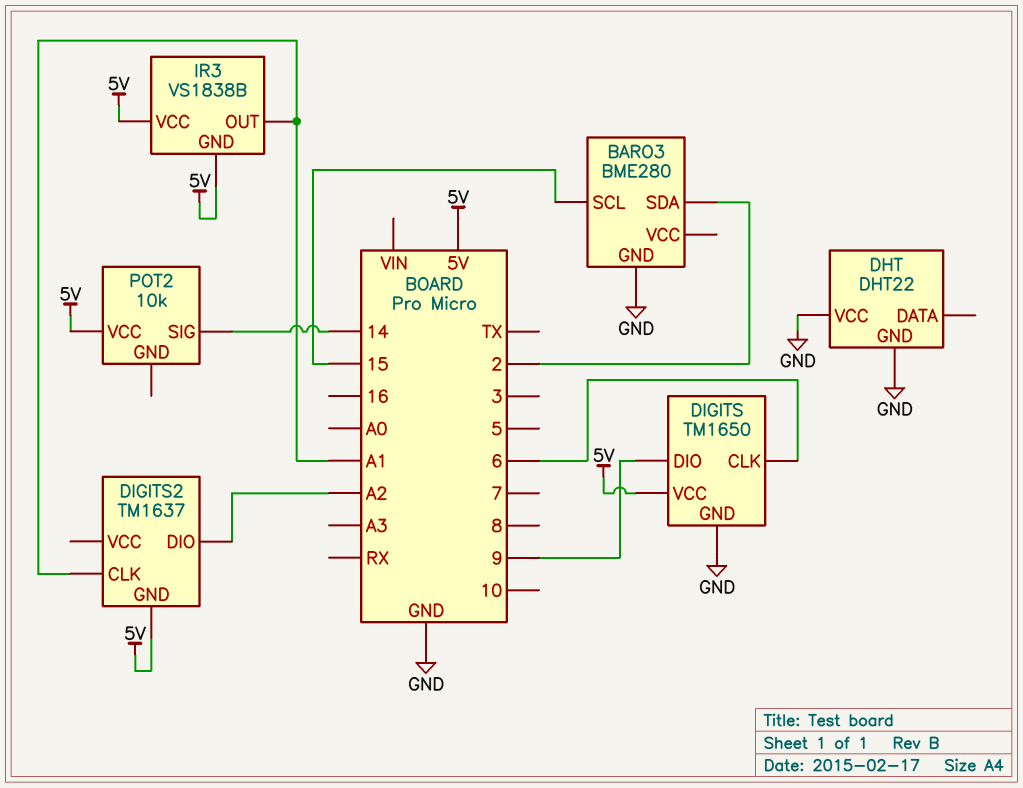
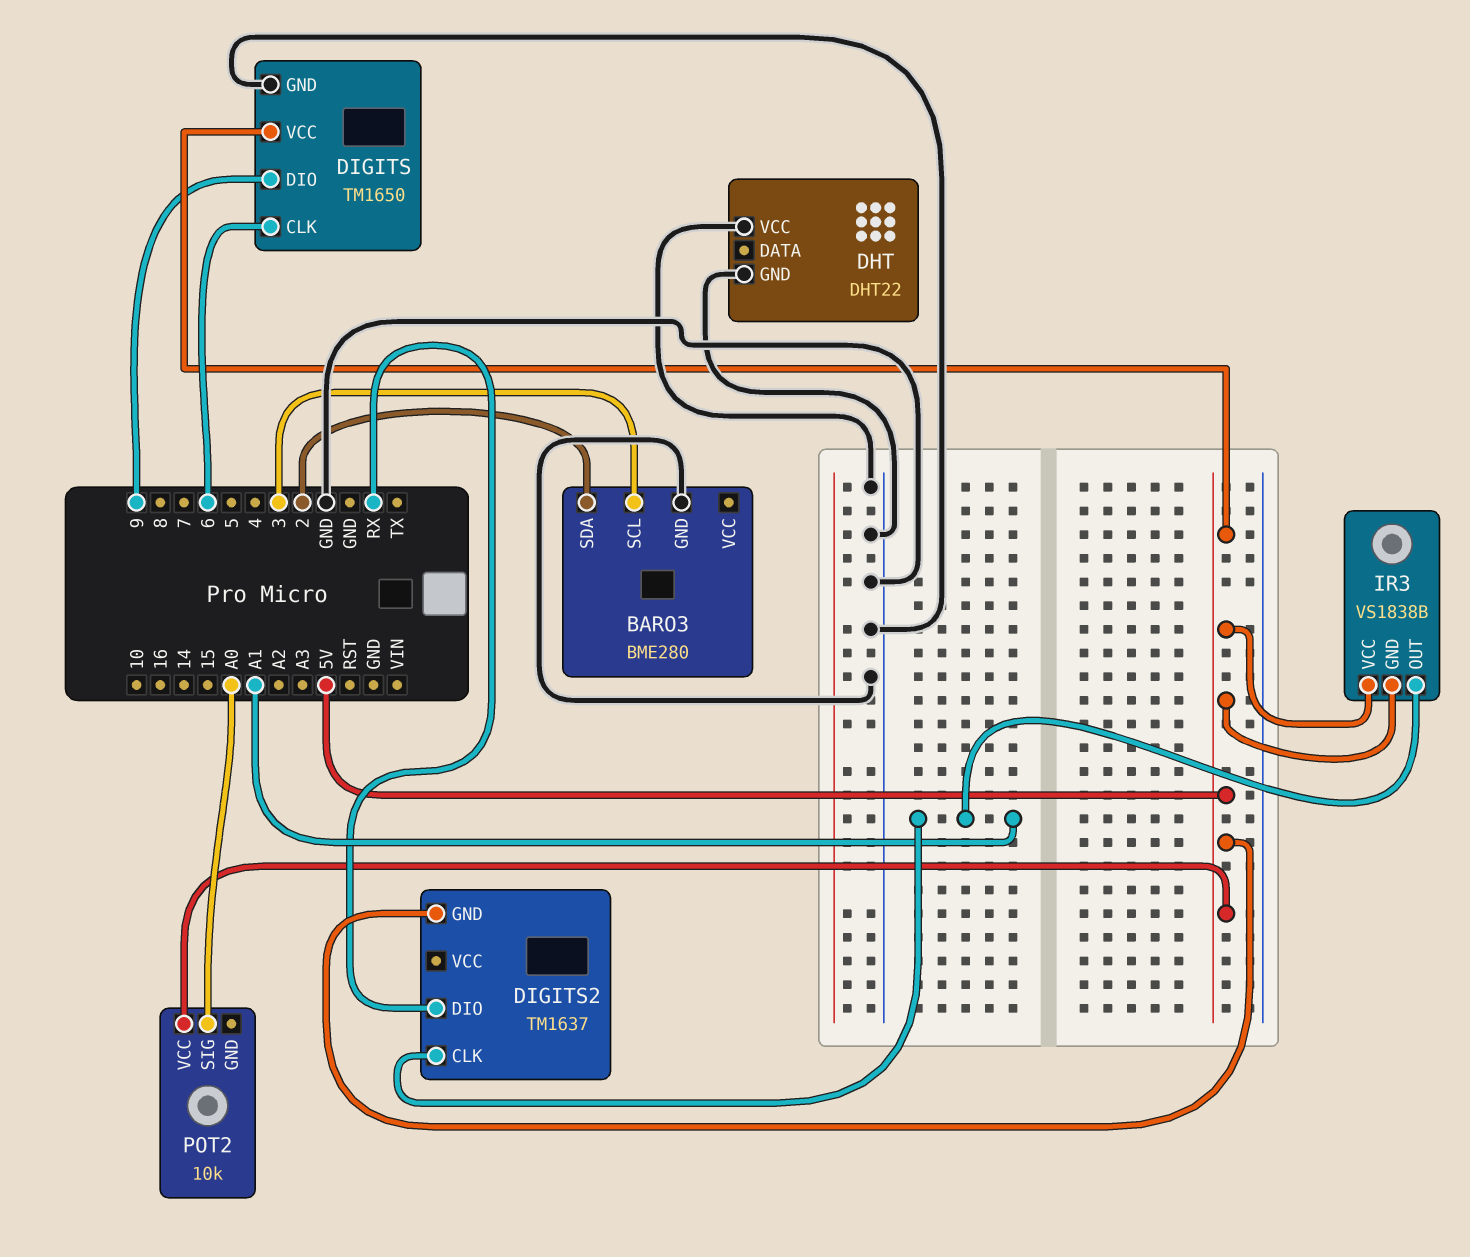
BARO3 pin SCL: 15 -> 3
DIGITS2 pin DIO: A2 -> RX
POT2 pin SIG: 14 -> A0

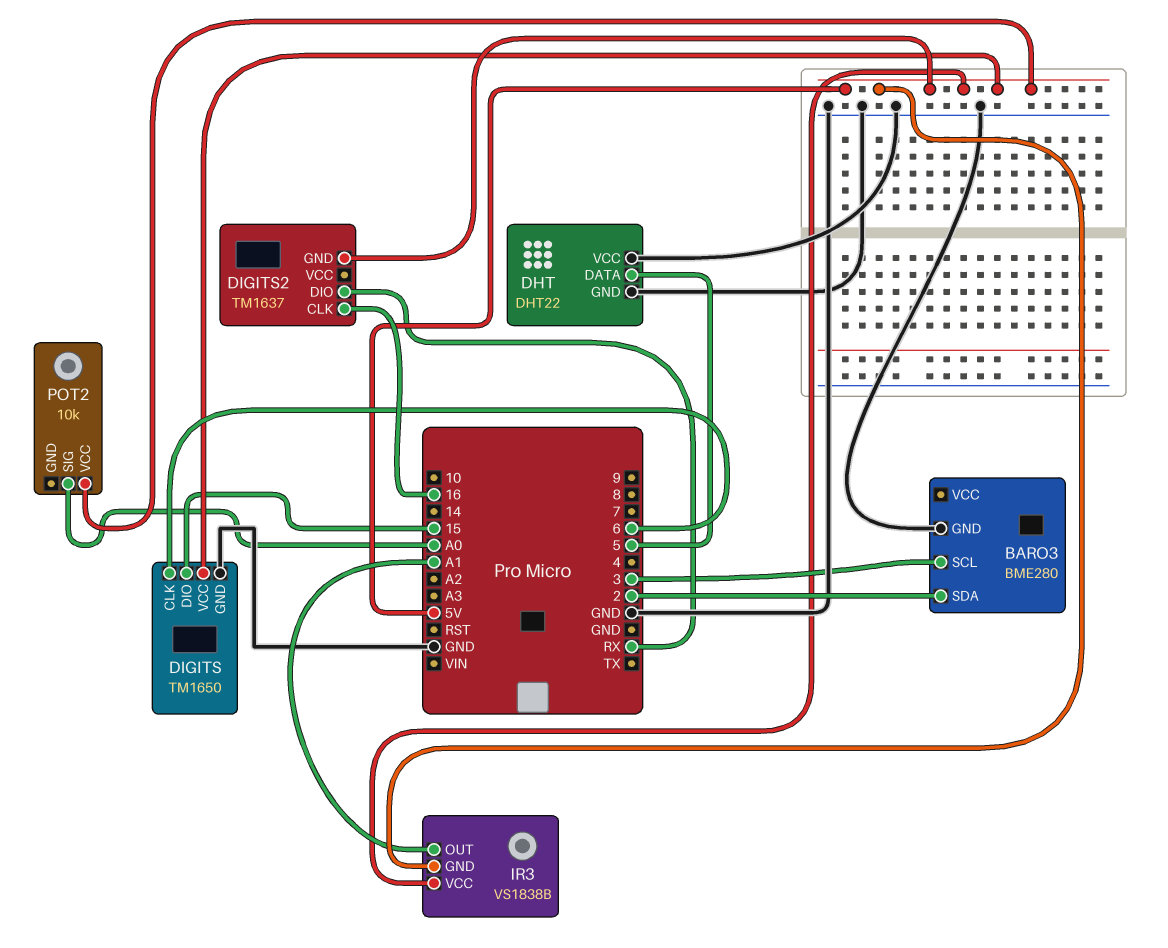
DHT pin DATA: none -> 5
DIGITS pin DIO: 9 -> 15
DIGITS2 pin CLK: A1 -> 16

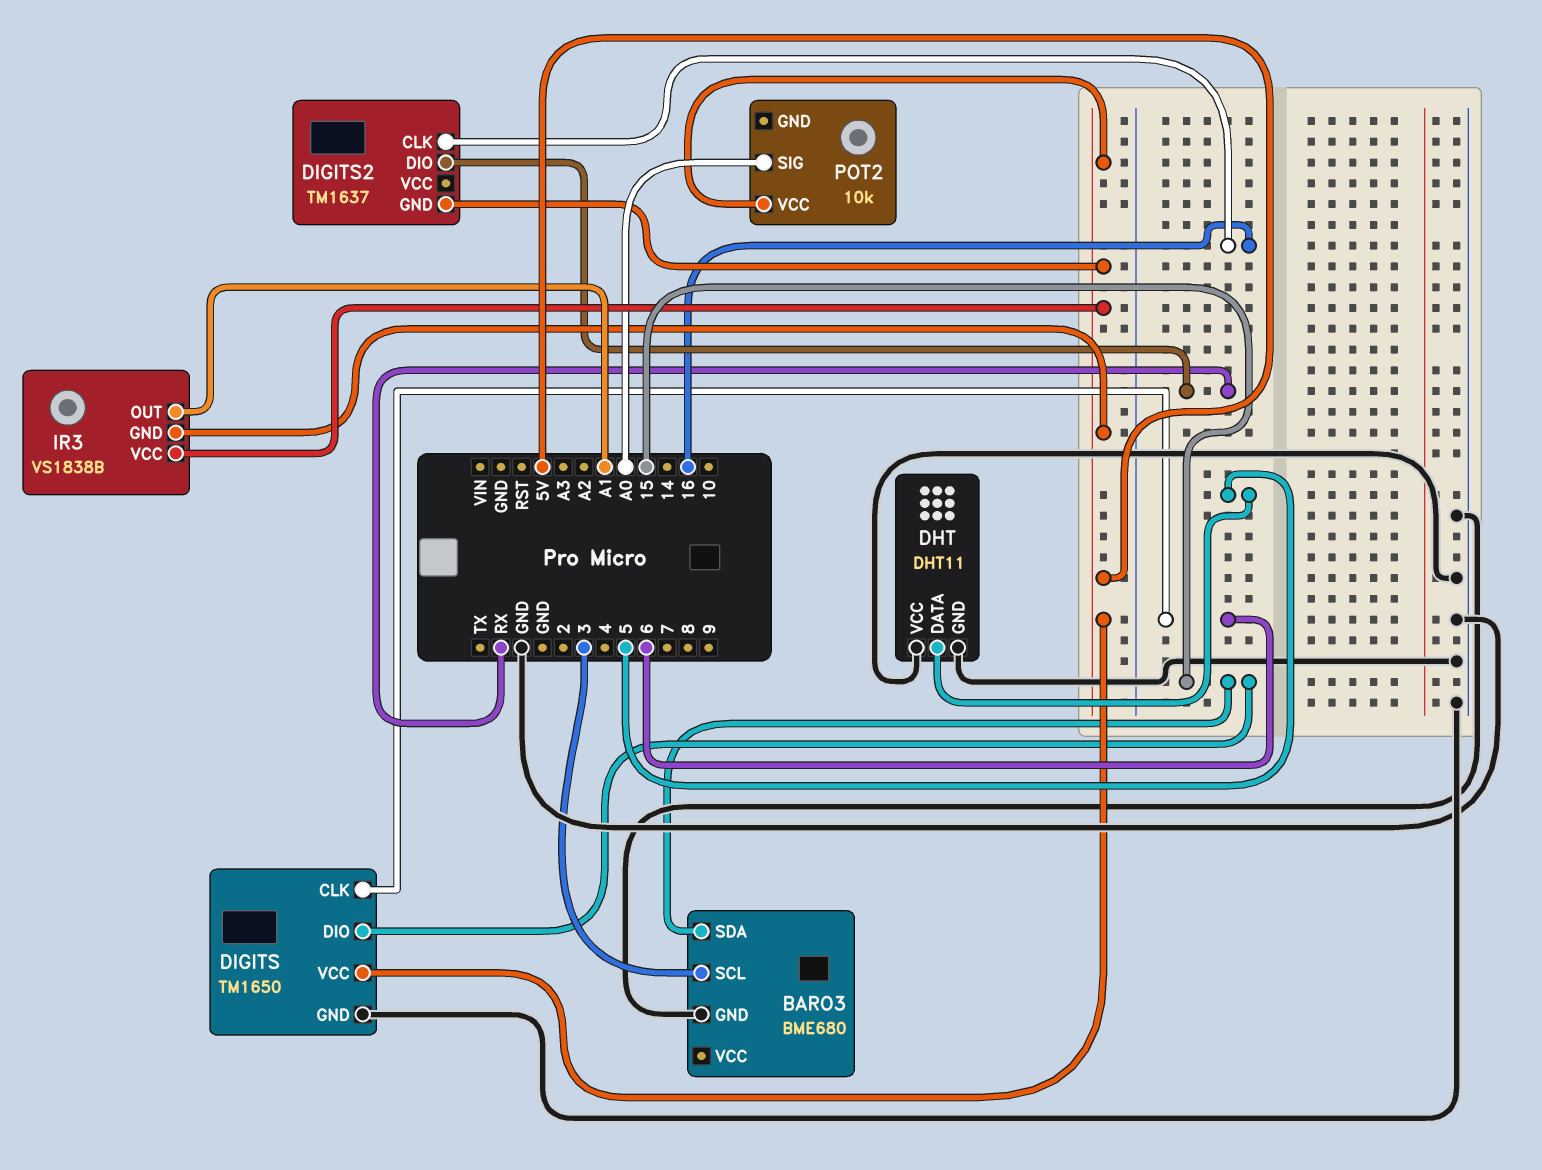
BARO3: BME280 -> BME680
BARO3 pin SDA: 2 -> 15
DHT: DHT22 -> DHT11

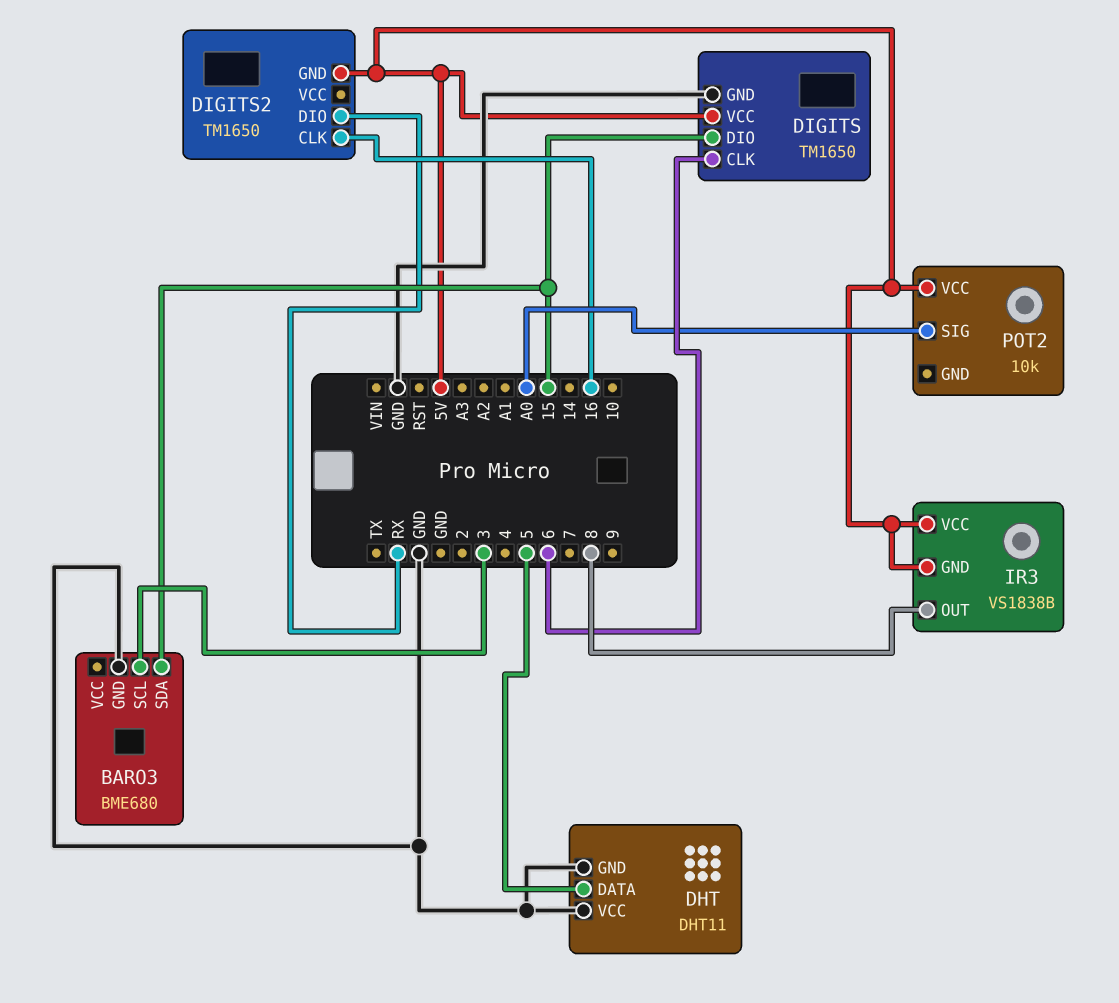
DIGITS2: TM1637 -> TM1650
IR3 pin OUT: A1 -> 8

